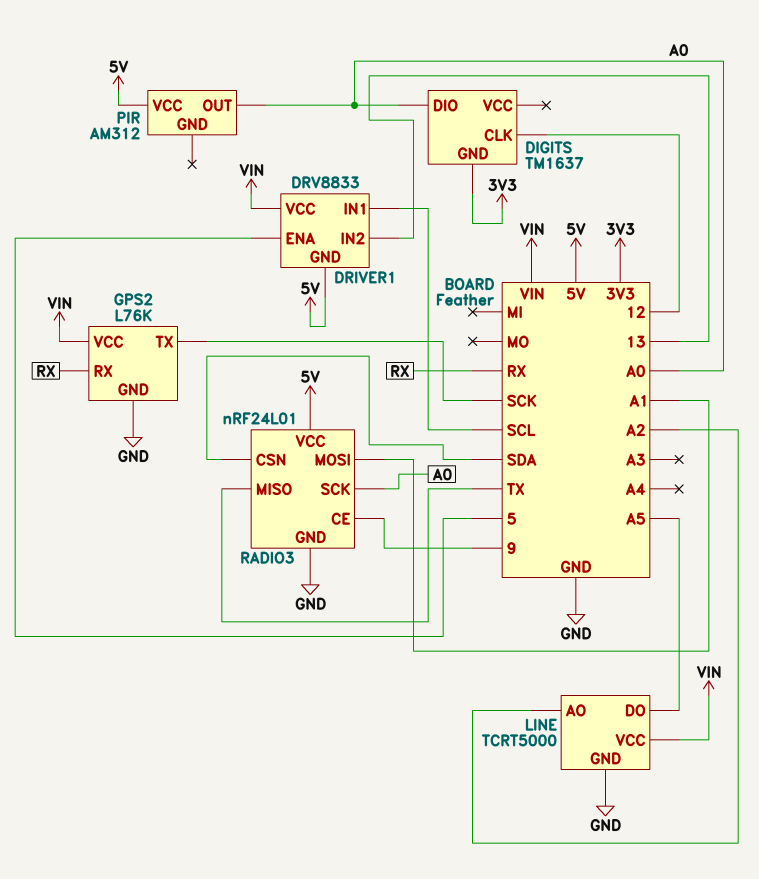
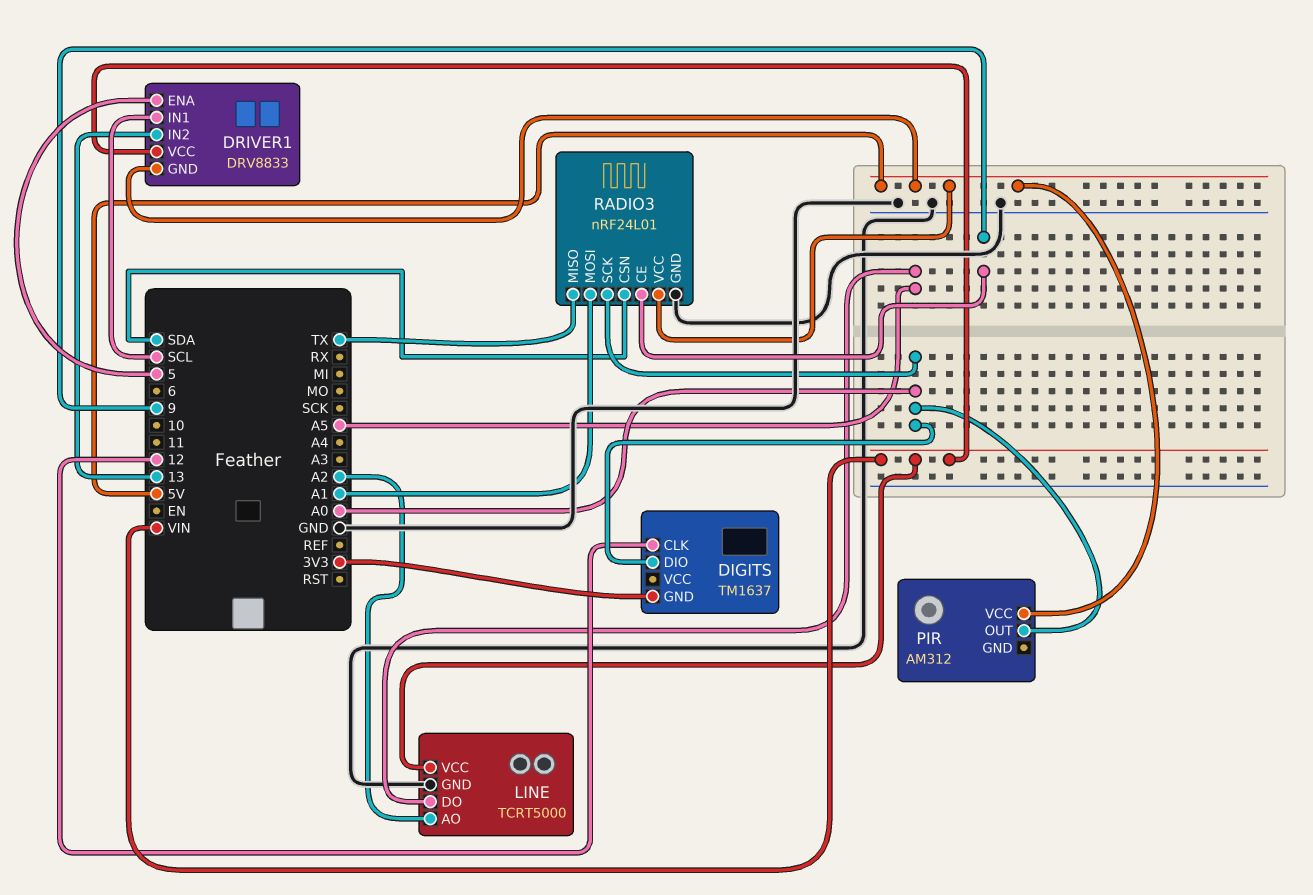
GPS2: L76K -> none
GPS2 pin GND: GND -> none
GPS2 pin RX: RX -> none
GPS2 pin TX: SCK -> none
GPS2 pin VCC: VIN -> none

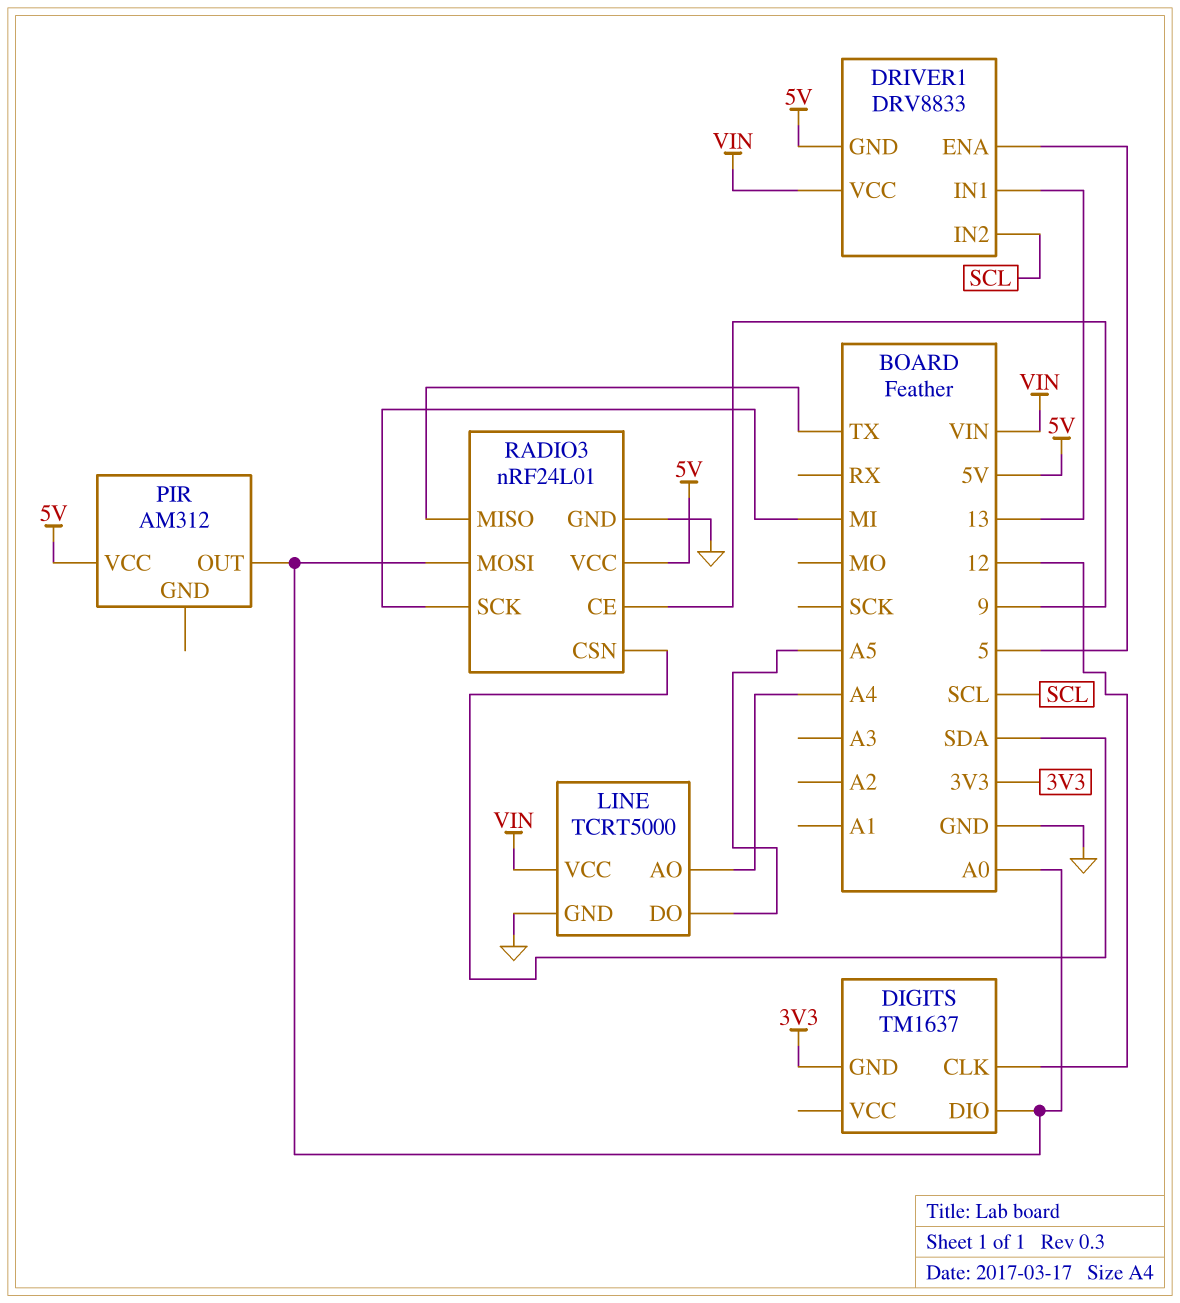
DRIVER1 pin IN1: SCL -> 13
DRIVER1 pin IN2: 13 -> SCL
LINE pin AO: A2 -> A4
RADIO3 pin MOSI: A1 -> A0
RADIO3 pin SCK: A0 -> MI

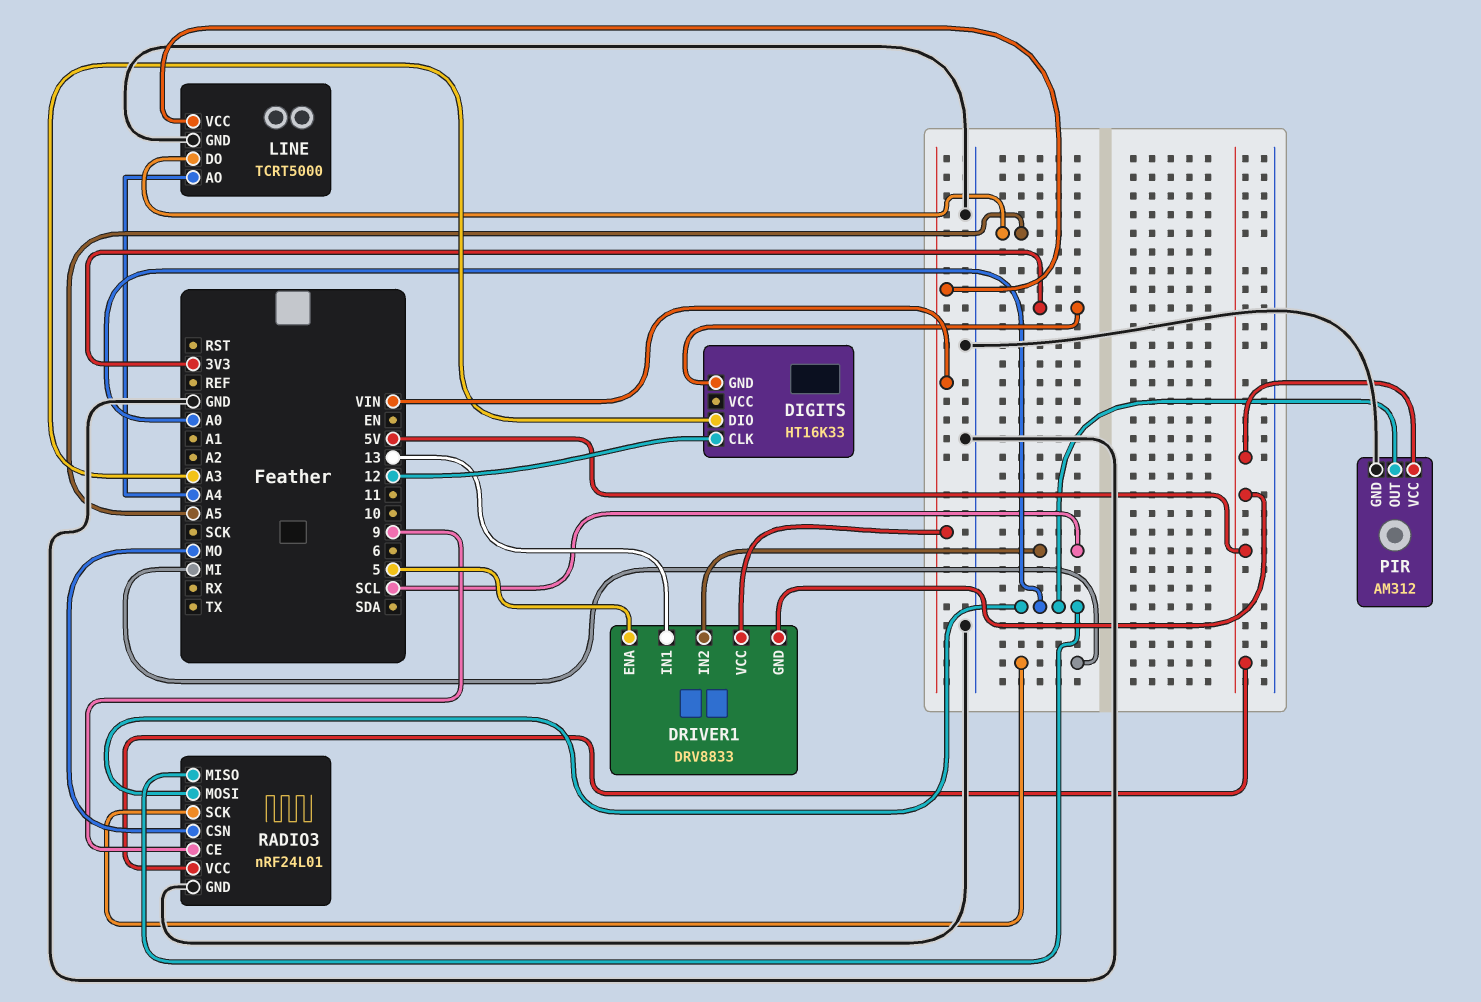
DIGITS: TM1637 -> HT16K33
DIGITS pin DIO: A0 -> A3
PIR pin GND: none -> GND
RADIO3 pin CSN: SDA -> MO
RADIO3 pin MISO: TX -> A0

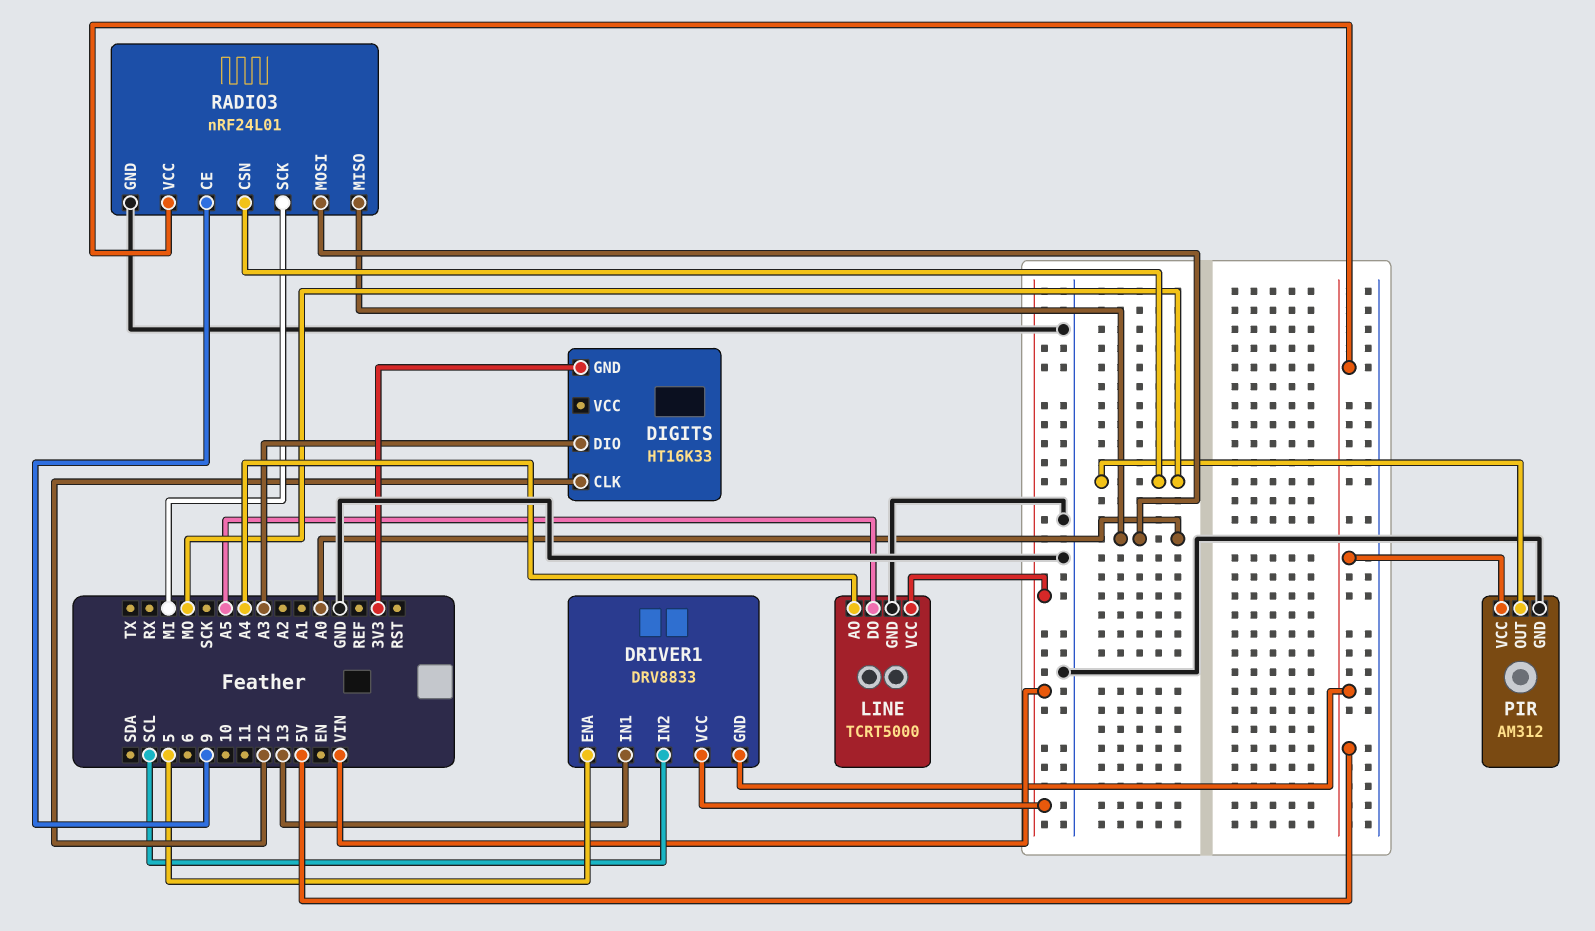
PIR pin OUT: A0 -> MO

